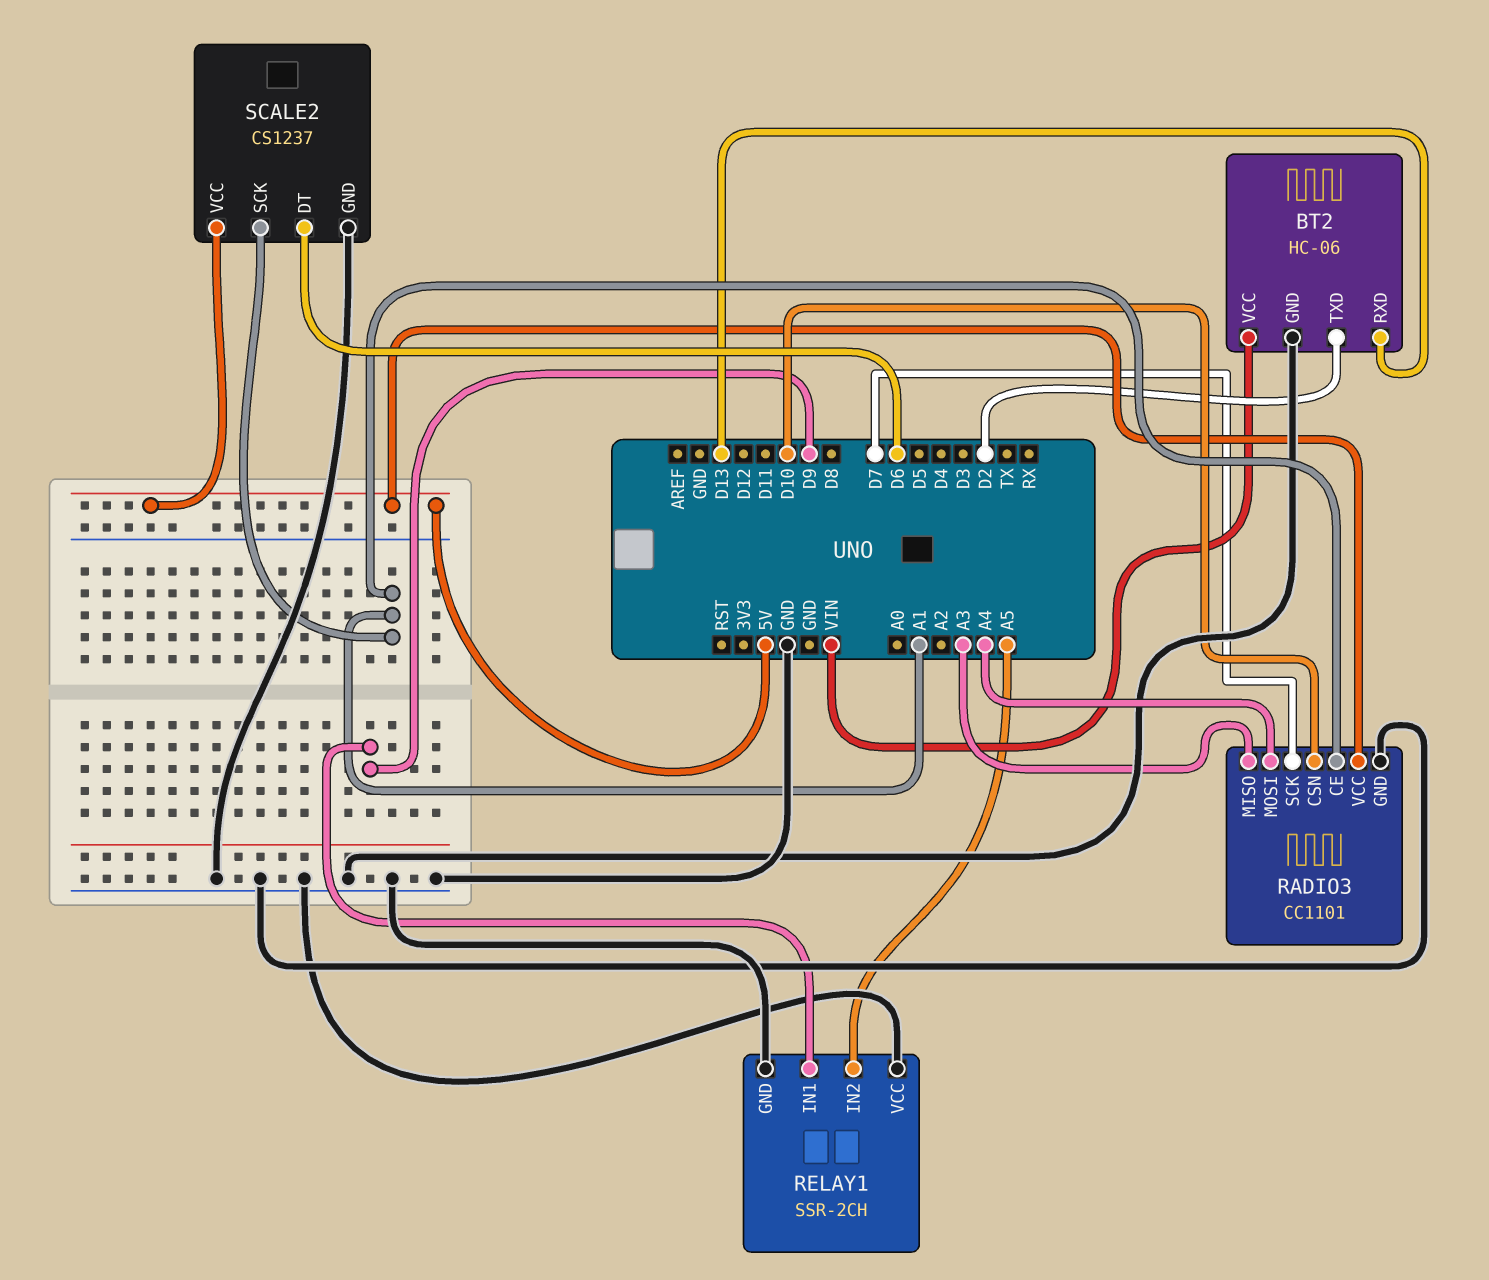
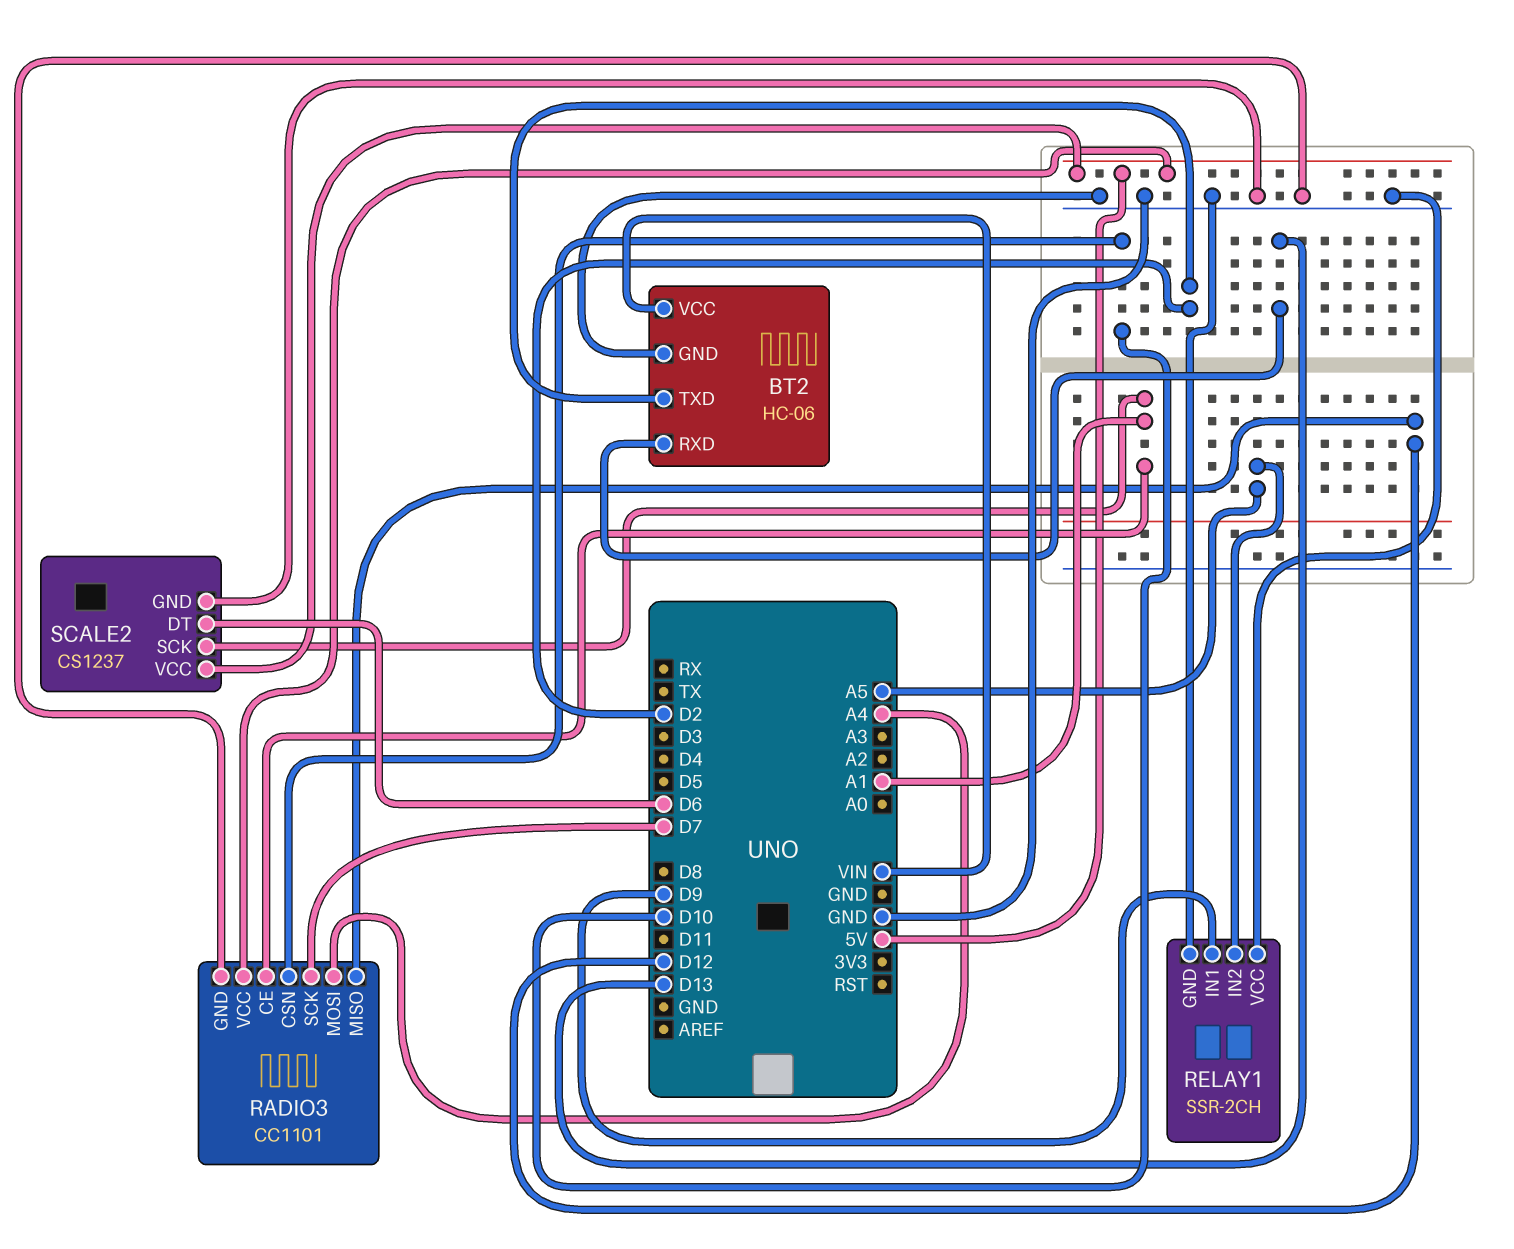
RADIO3 pin MISO: A3 -> D12

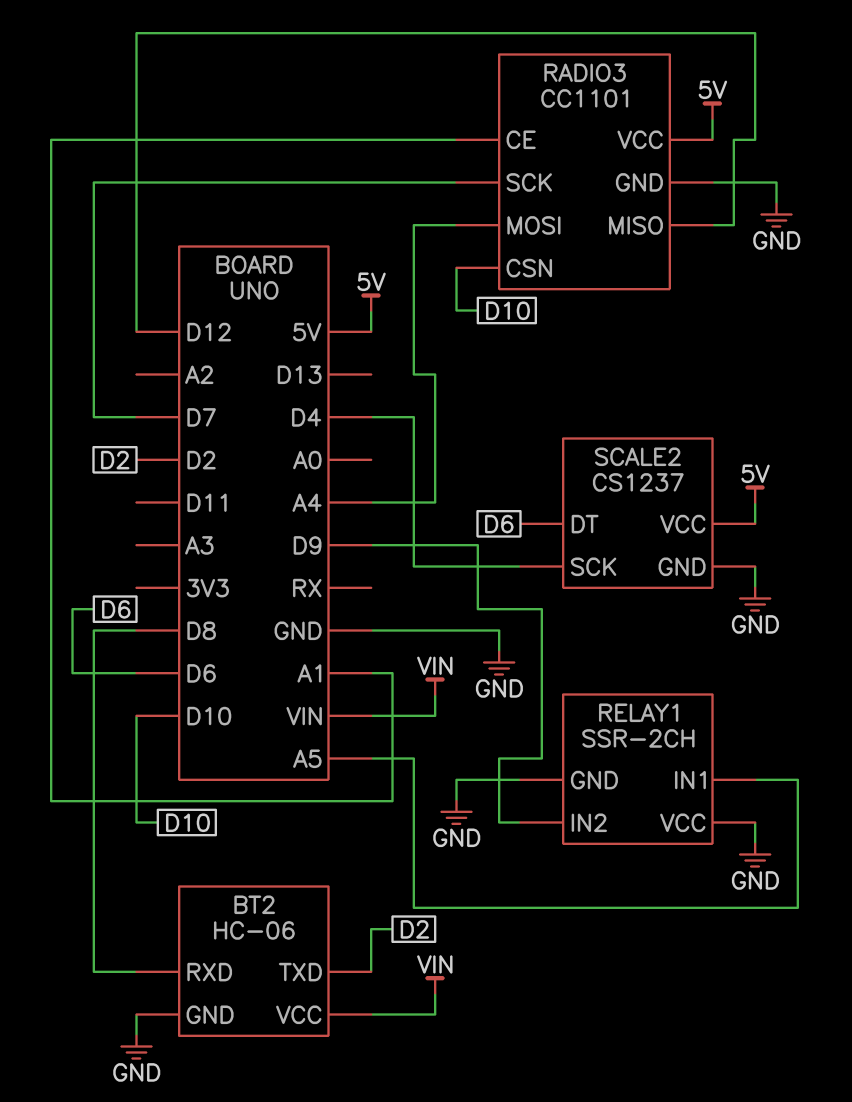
BT2 pin RXD: D13 -> D8
RELAY1 pin IN1: D9 -> A5
RELAY1 pin IN2: A5 -> D9
SCALE2 pin SCK: A1 -> D4

